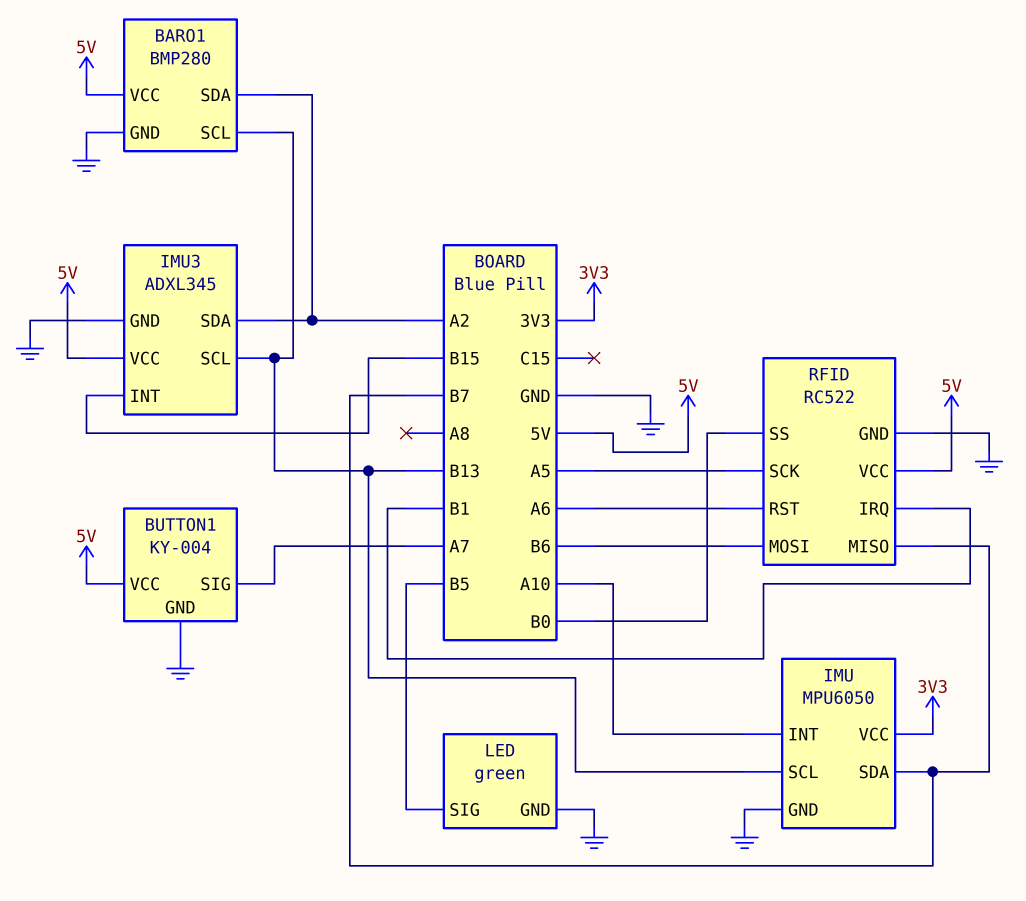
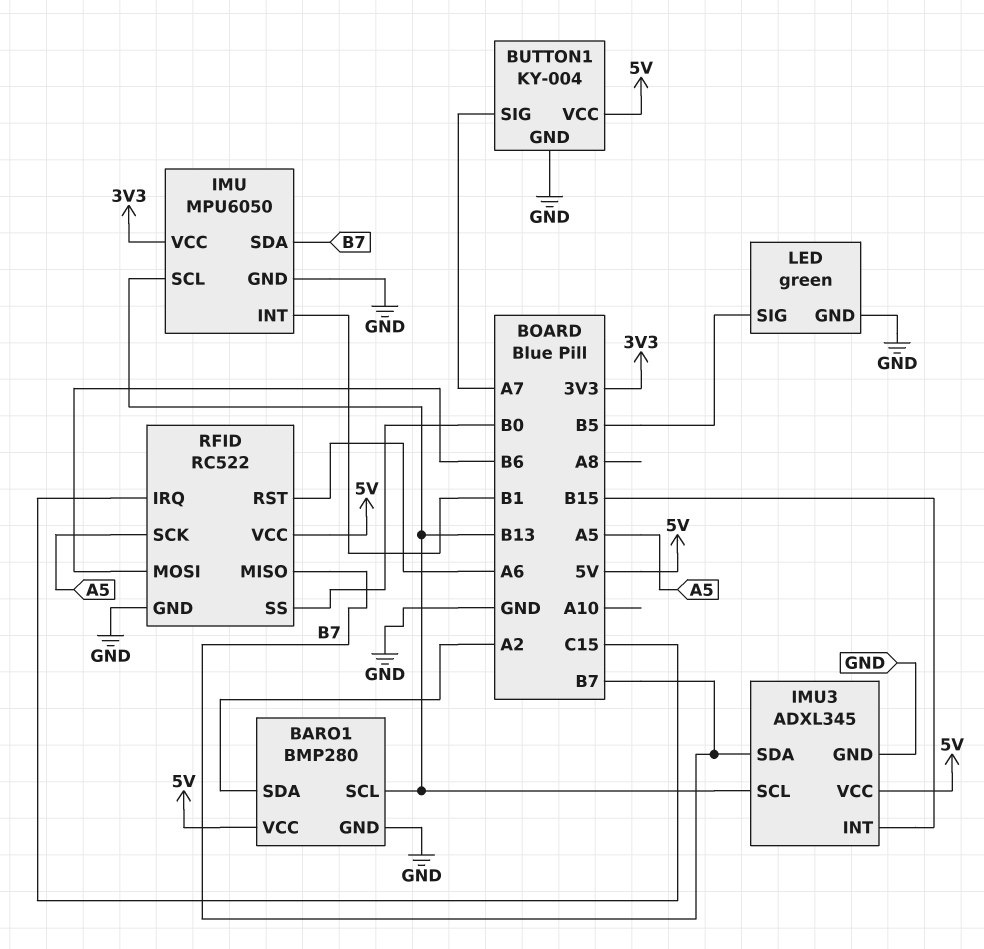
IMU pin INT: A10 -> B1
IMU3 pin SDA: A2 -> B7
RFID pin IRQ: B1 -> C15

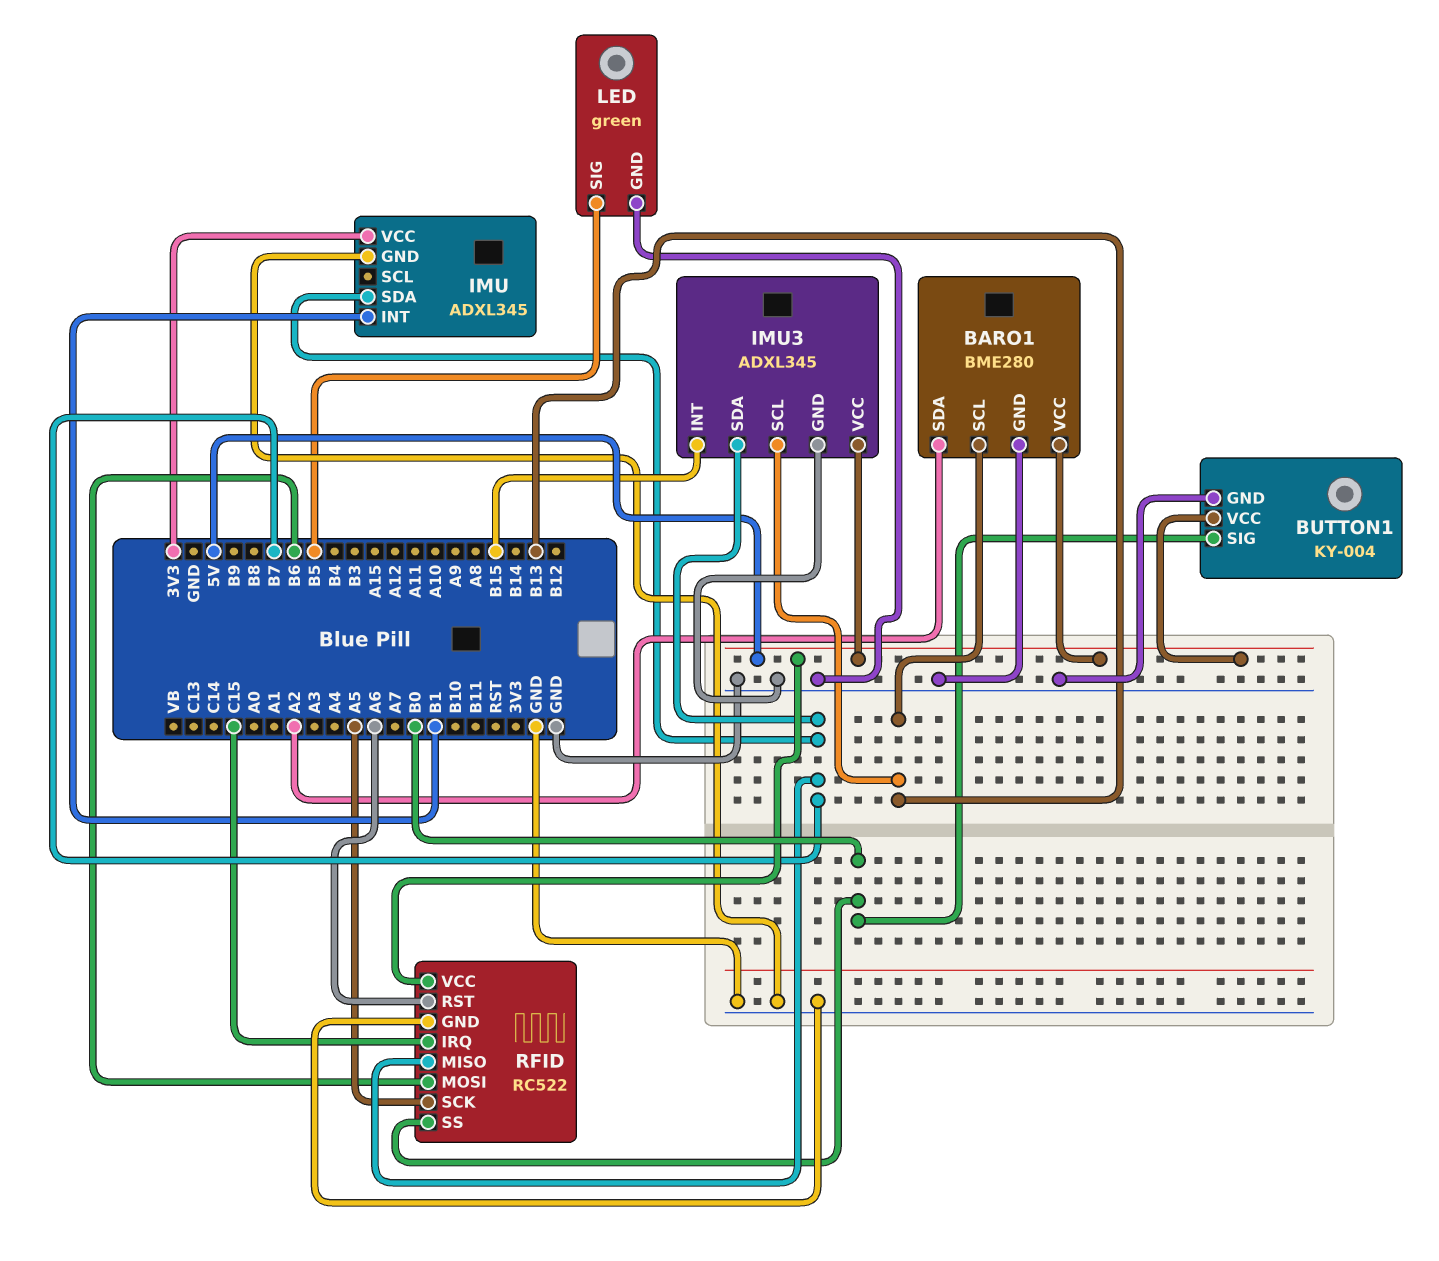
BARO1: BMP280 -> BME280
BUTTON1 pin SIG: A7 -> B0
IMU: MPU6050 -> ADXL345
IMU pin SCL: B13 -> none

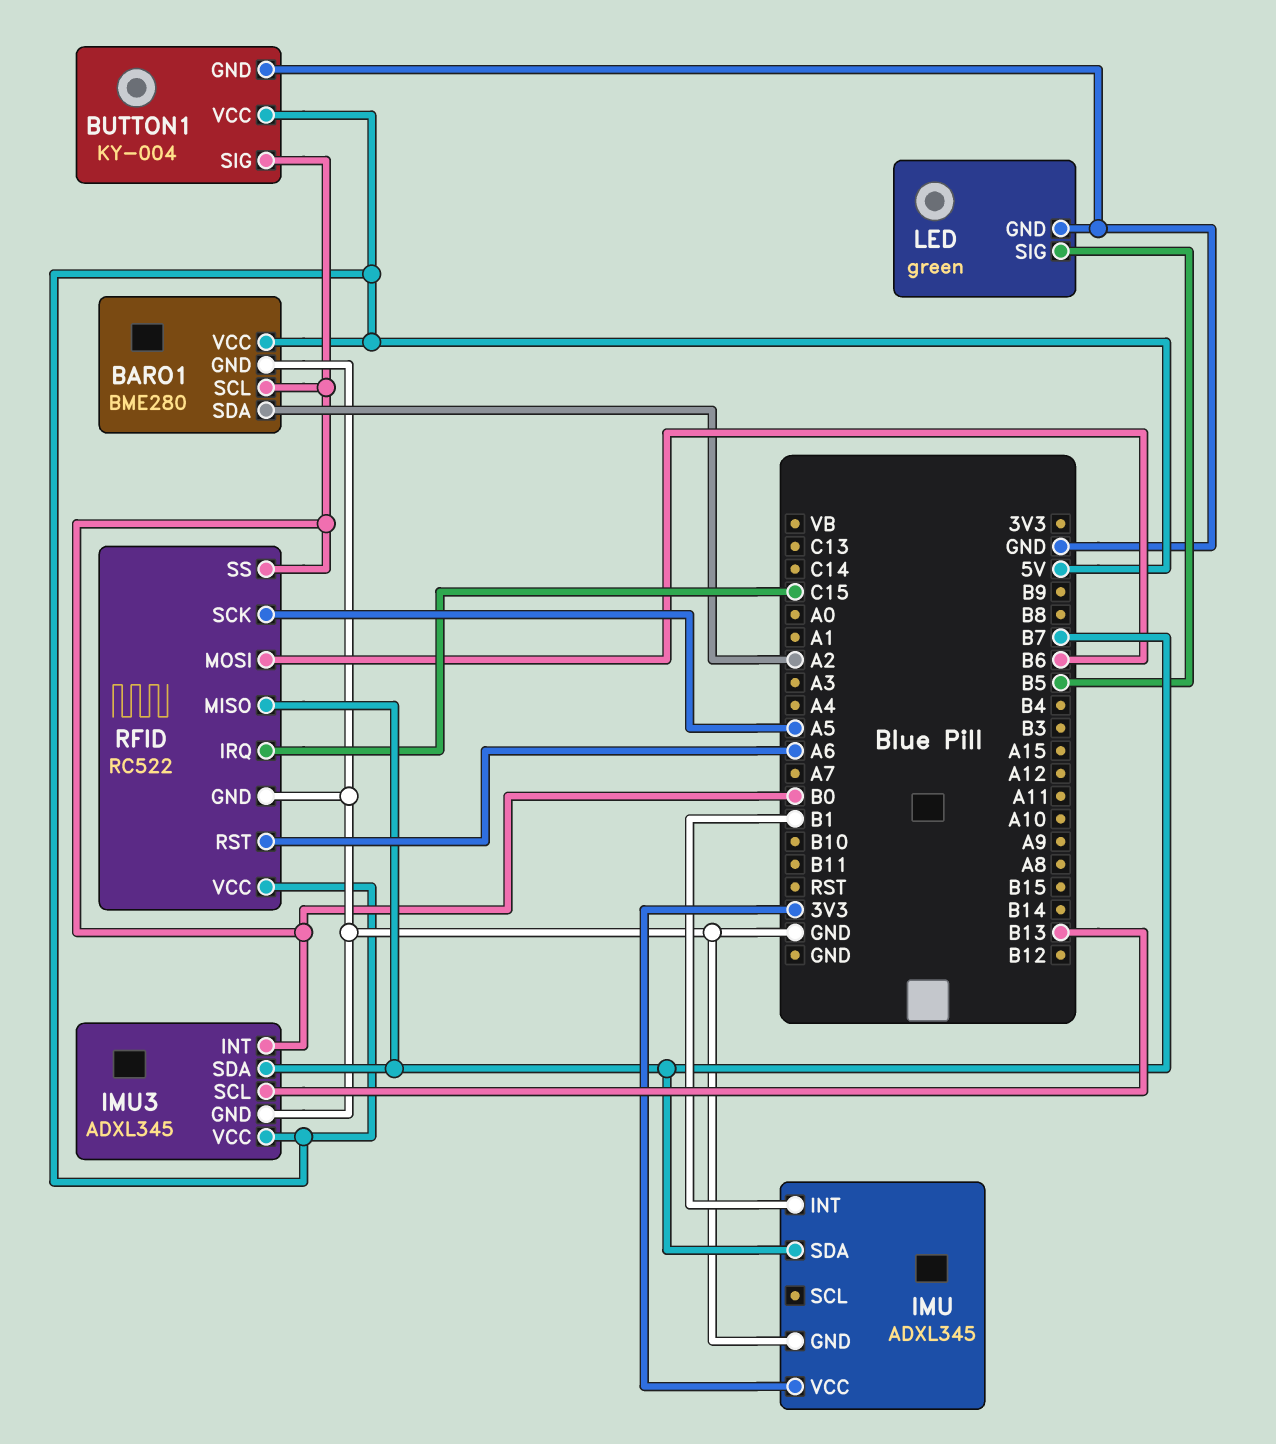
BARO1 pin SCL: B13 -> B0
IMU3 pin INT: B15 -> B0

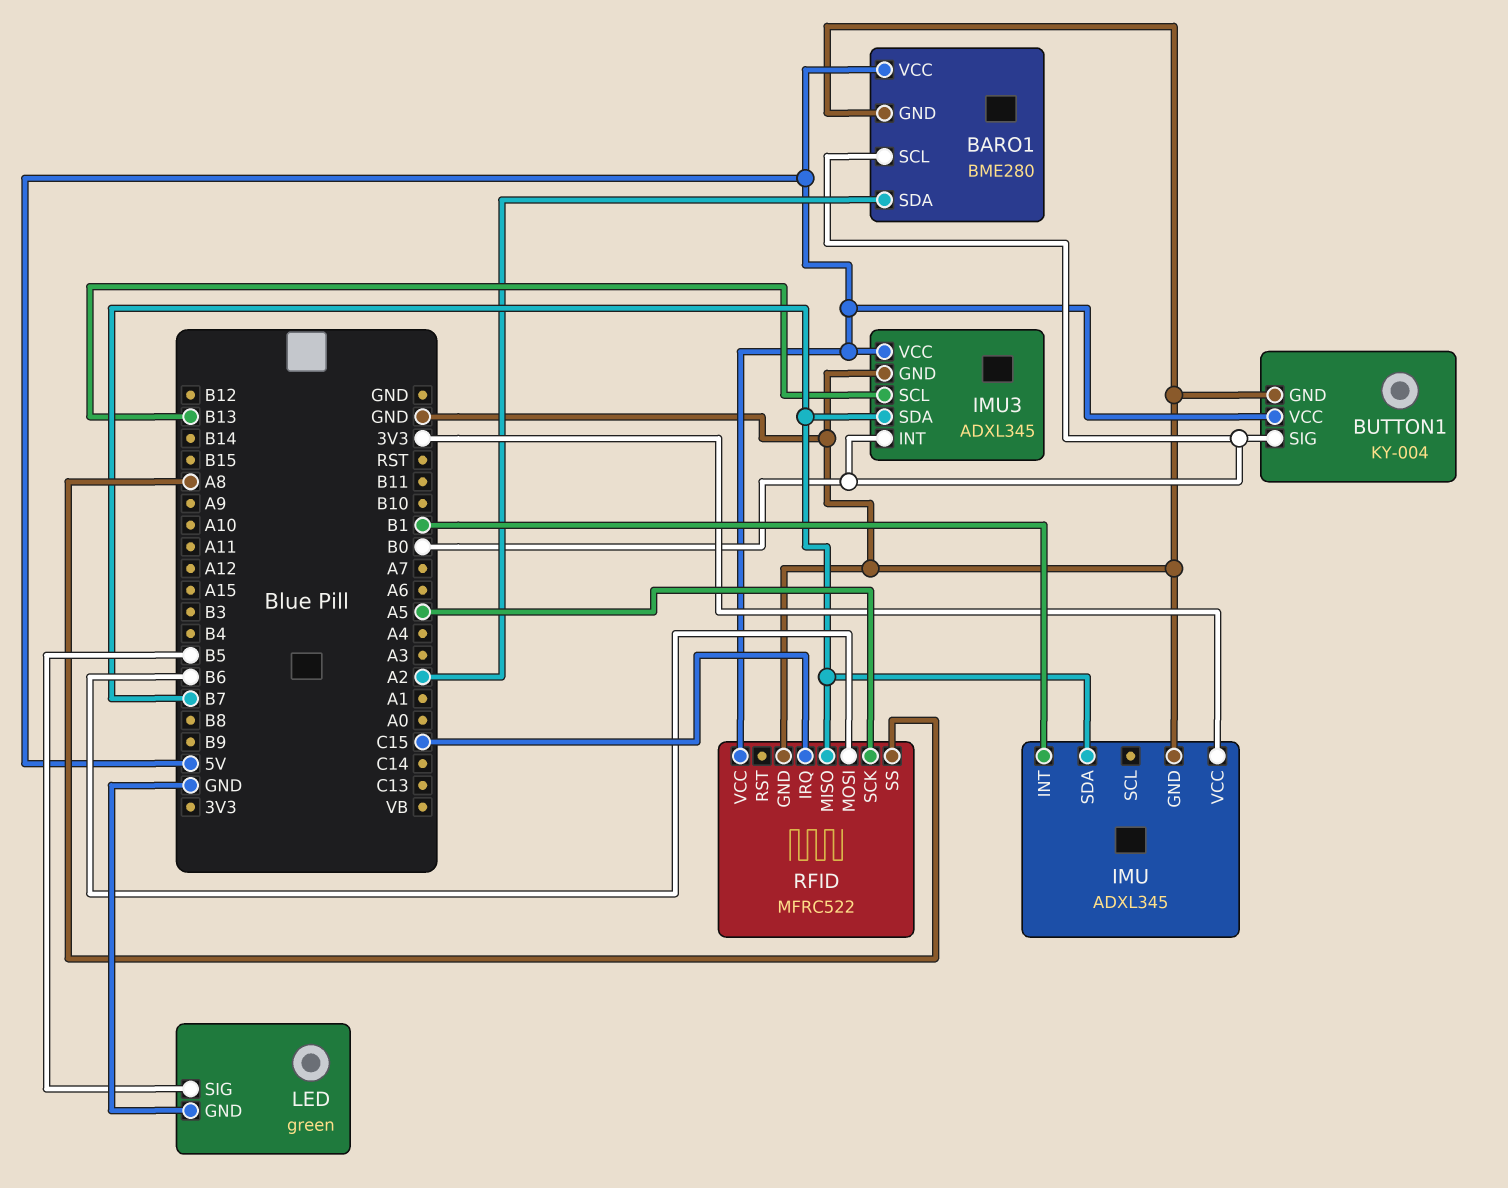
RFID: RC522 -> MFRC522
RFID pin RST: A6 -> none
RFID pin SS: B0 -> A8

